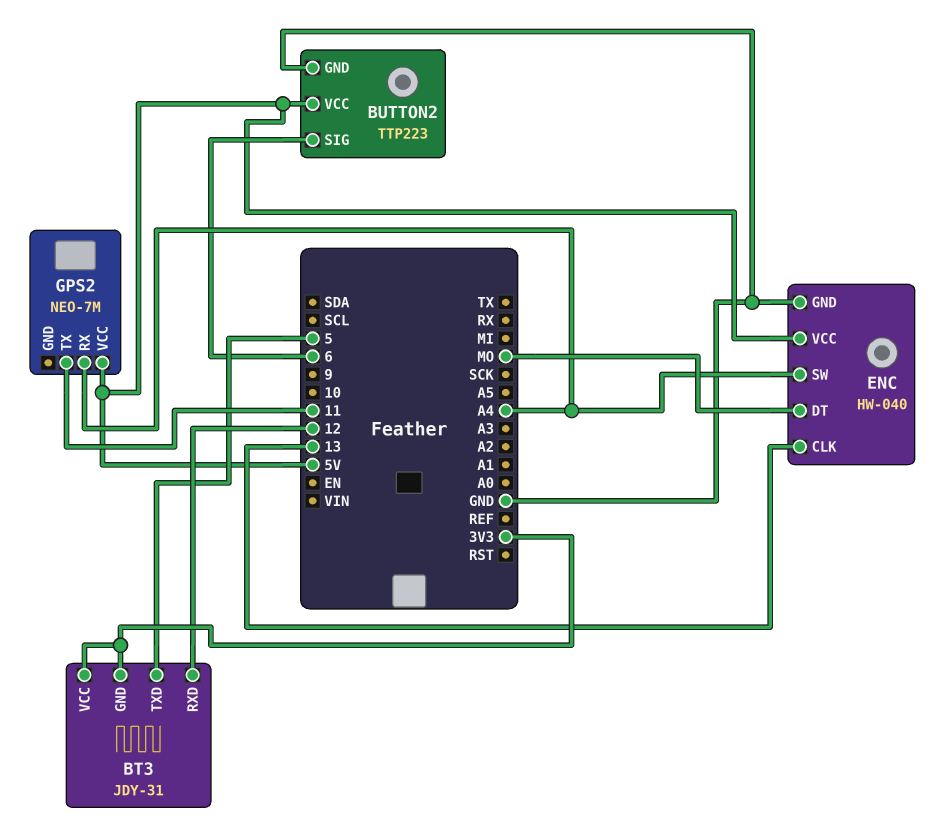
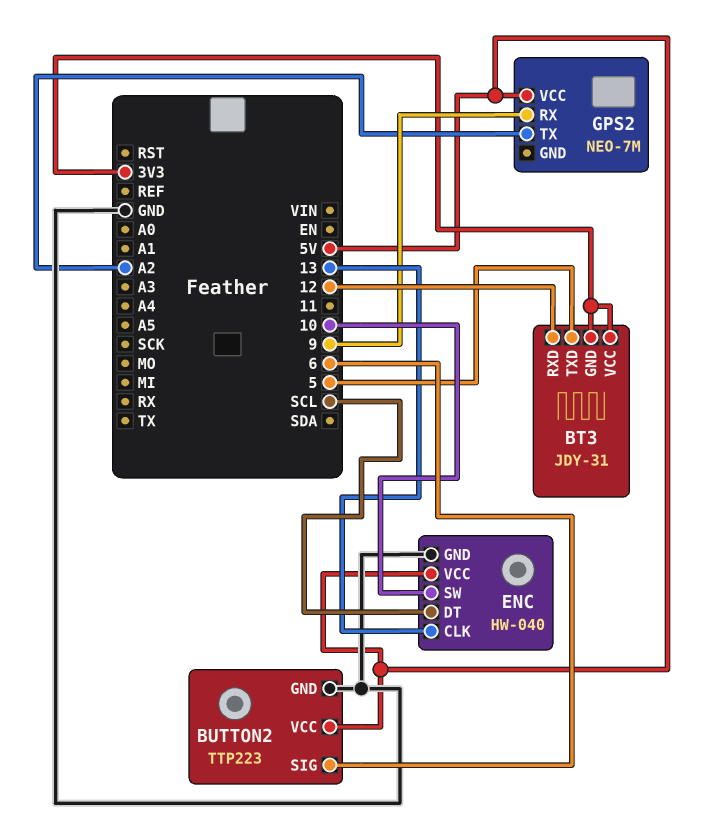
ENC pin DT: MO -> SCL
ENC pin SW: A4 -> 10
GPS2 pin RX: A4 -> 9
GPS2 pin TX: 11 -> A2

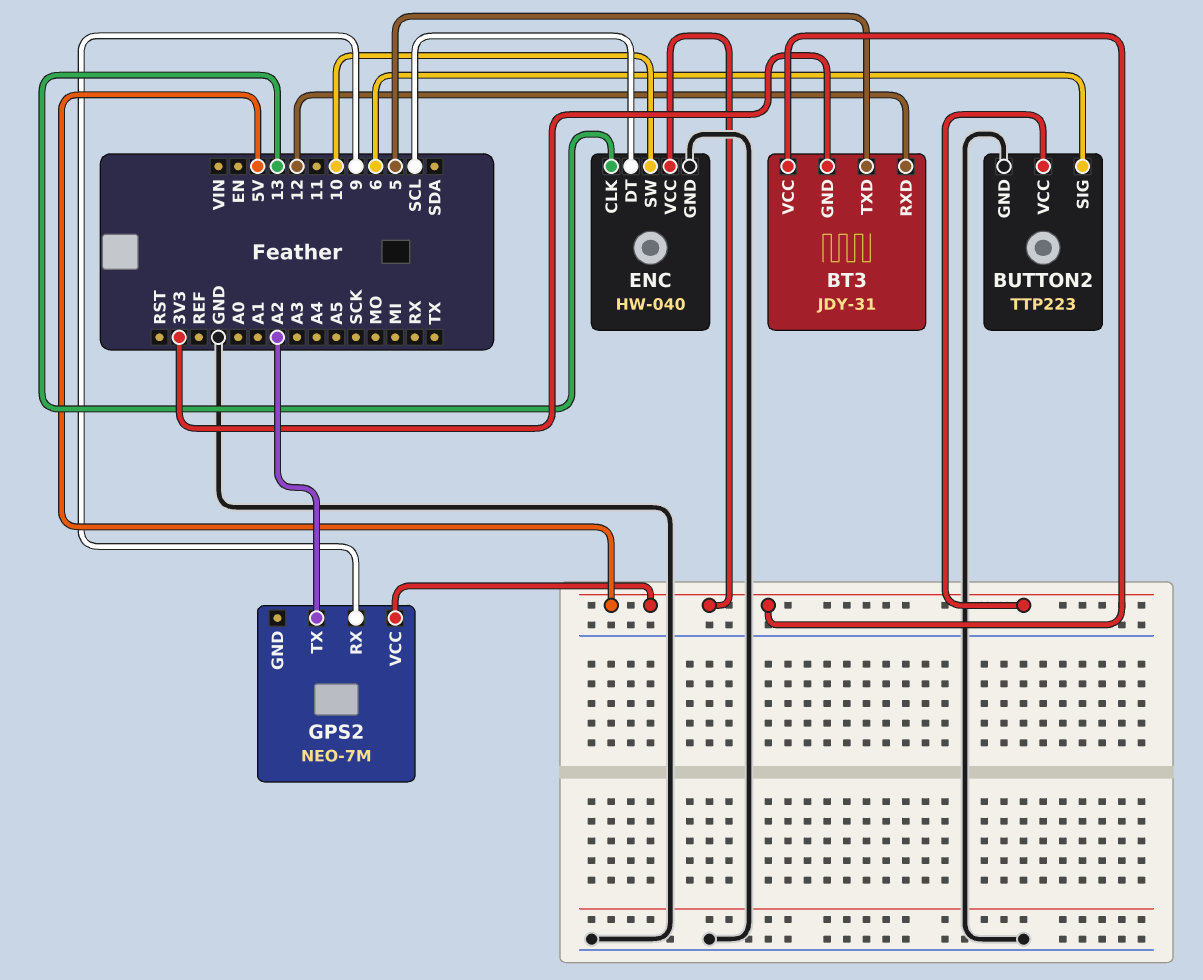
BT3 pin VCC: 3V3 -> 5V

